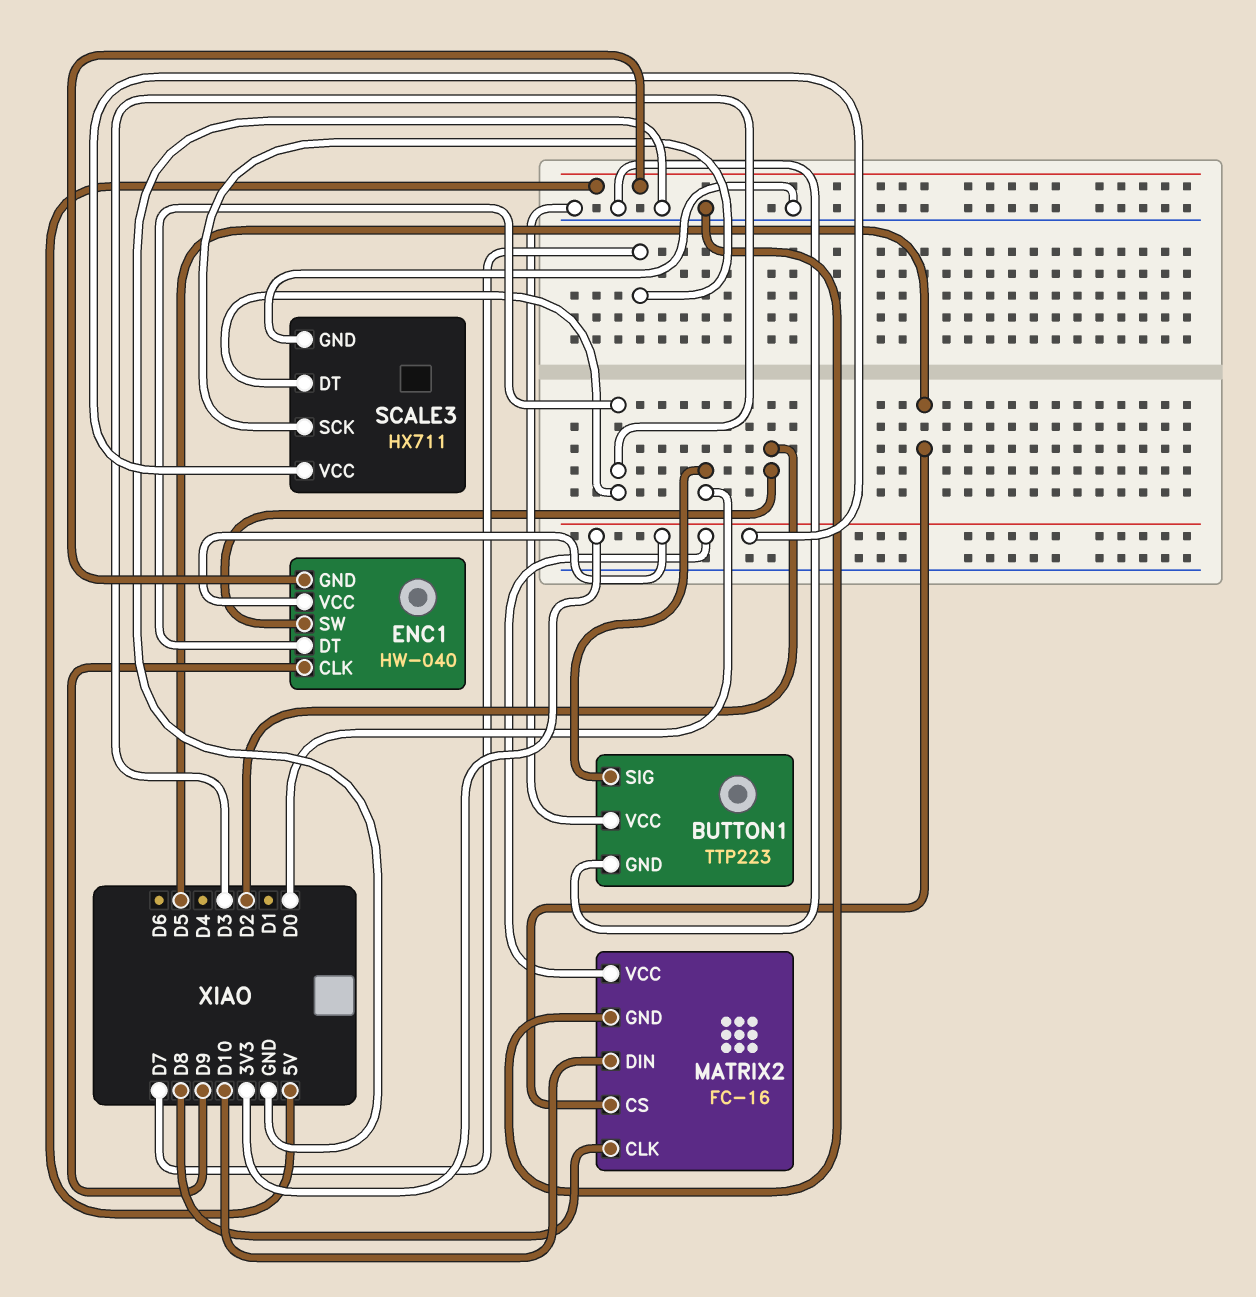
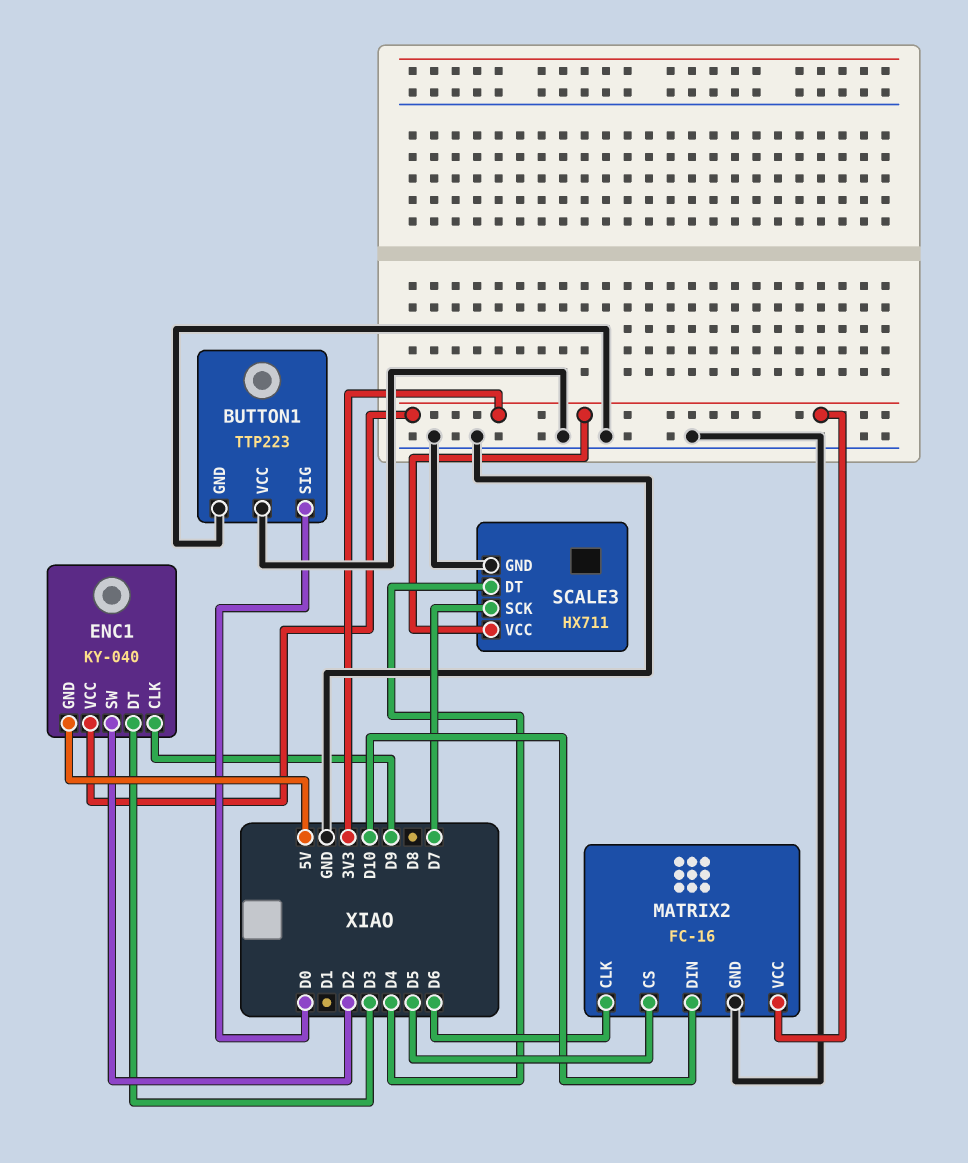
ENC1: HW-040 -> KY-040
MATRIX2 pin CLK: D8 -> D6
SCALE3 pin DT: D3 -> D4

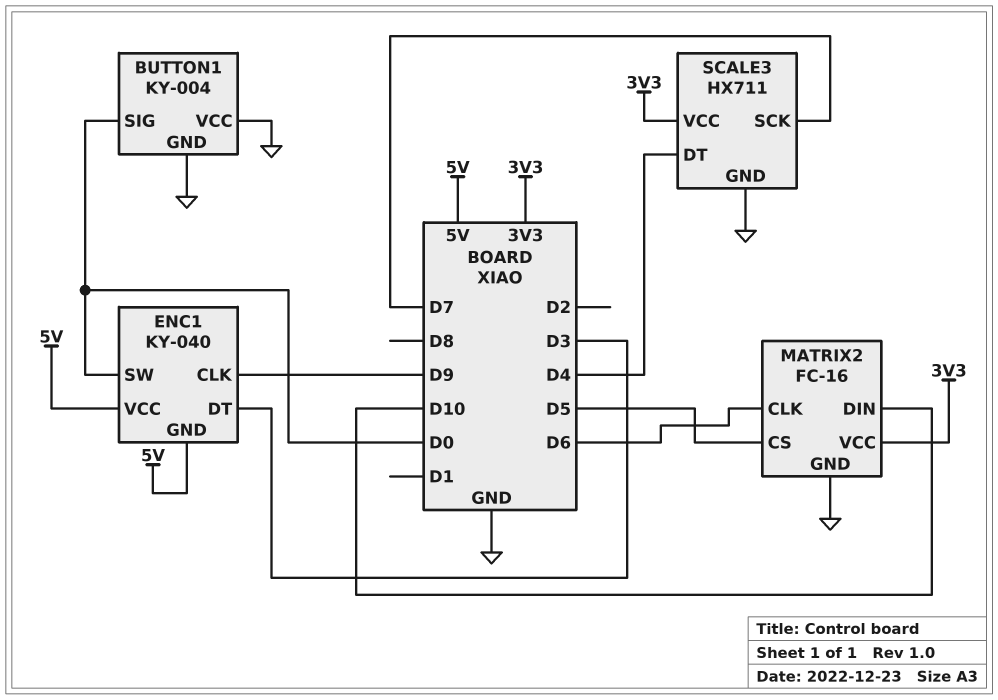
BUTTON1: TTP223 -> KY-004
ENC1 pin SW: D2 -> D0
ENC1 pin VCC: 3V3 -> 5V

